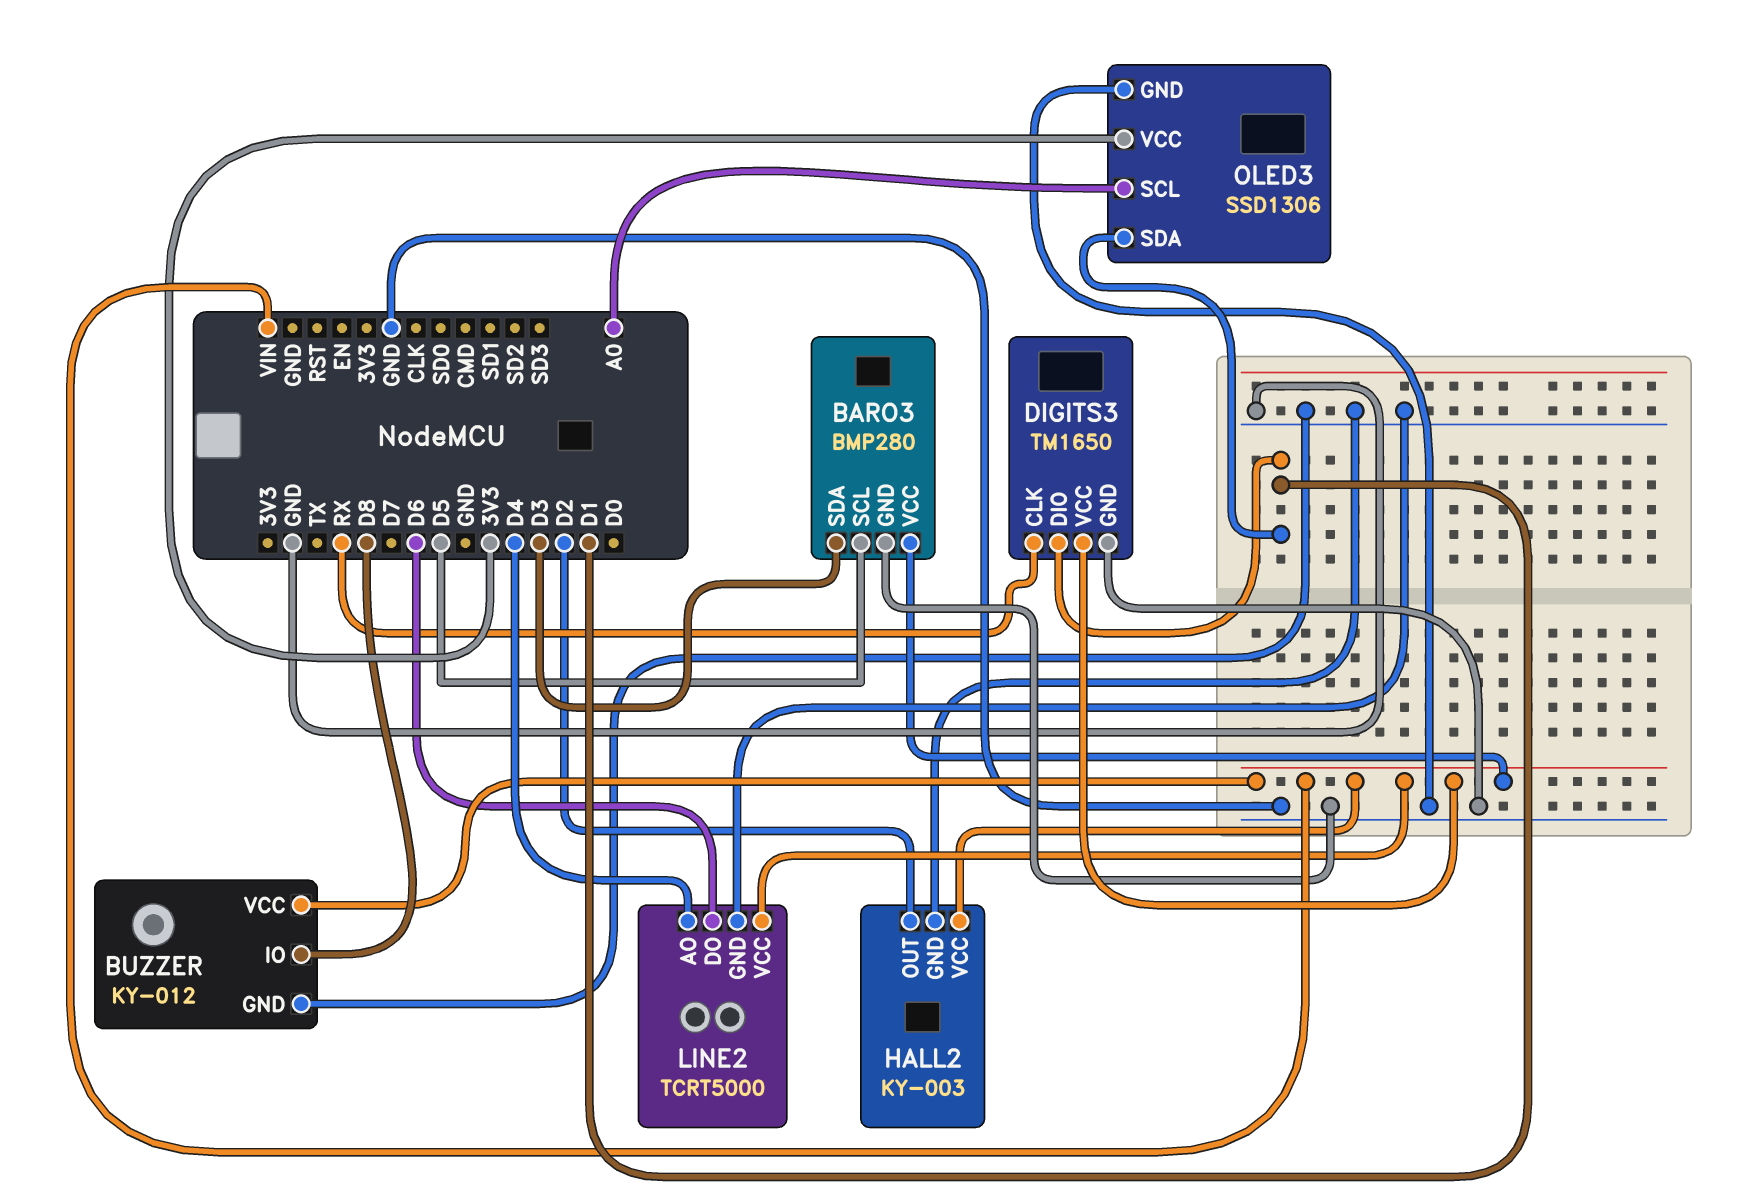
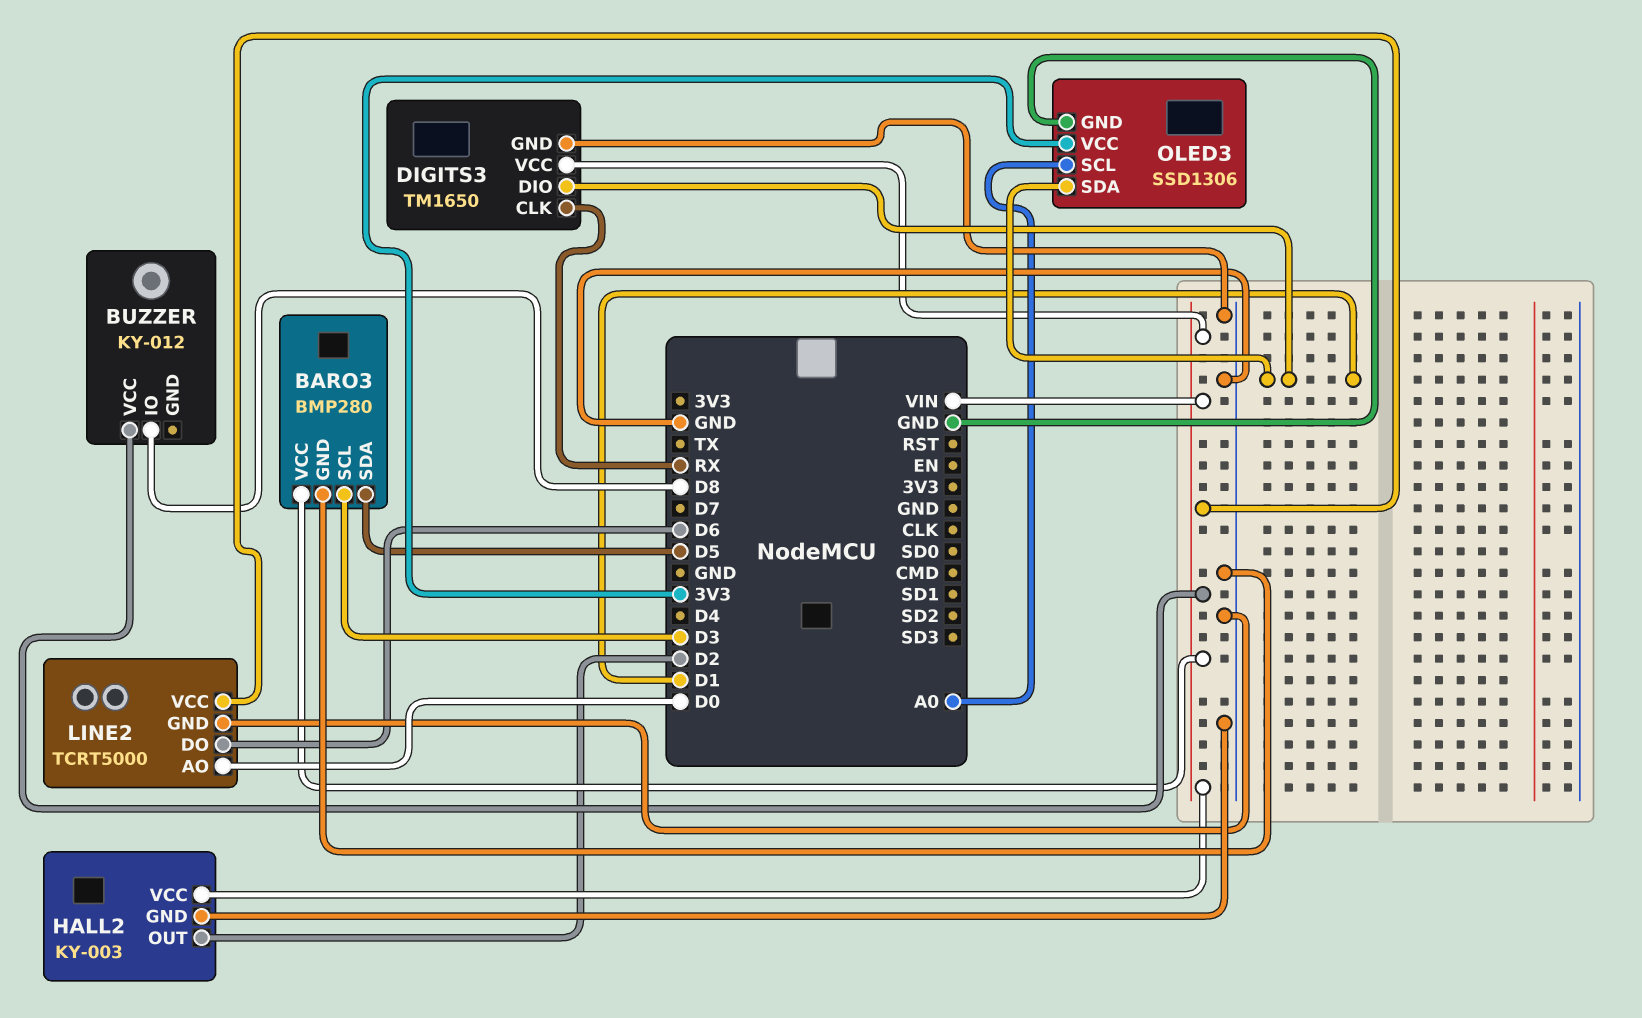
BARO3 pin SCL: D5 -> D3
BARO3 pin SDA: D3 -> D5
BUZZER pin GND: GND -> none
LINE2 pin AO: D4 -> D0

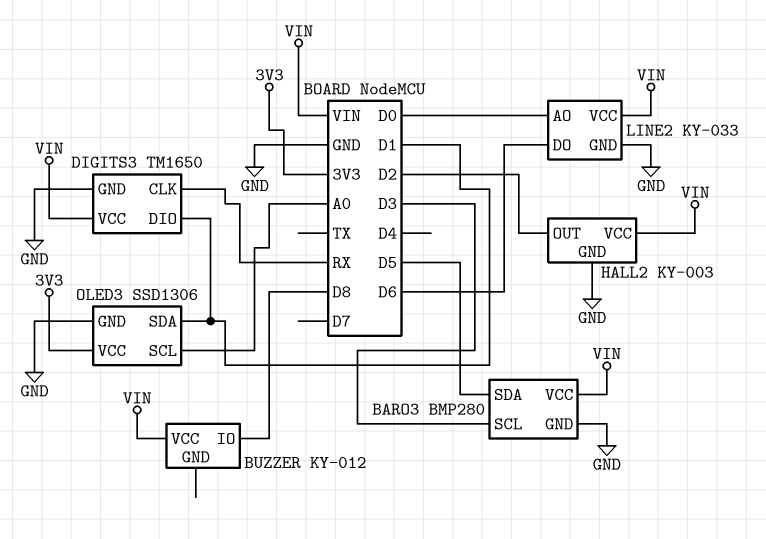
LINE2: TCRT5000 -> KY-033

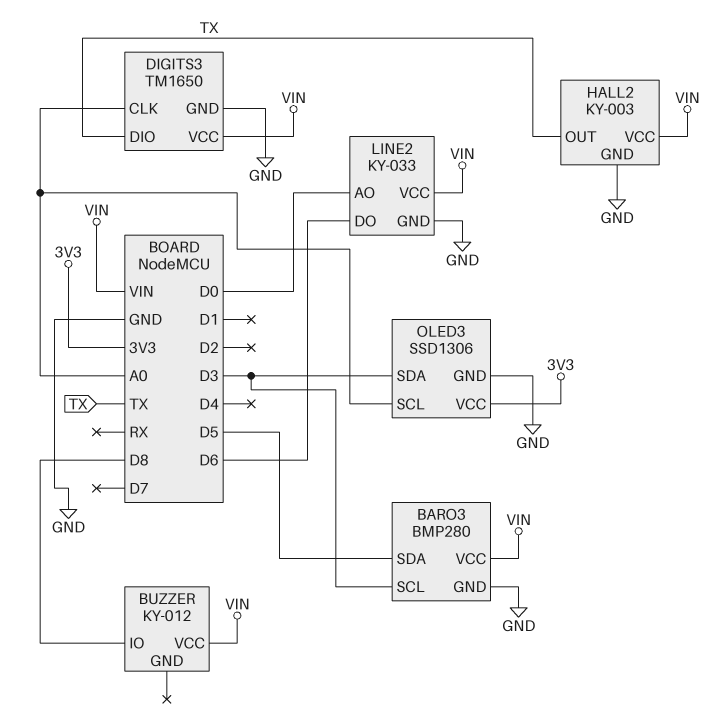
DIGITS3 pin CLK: RX -> A0
DIGITS3 pin DIO: D1 -> TX
HALL2 pin OUT: D2 -> TX
OLED3 pin SDA: D1 -> D3

